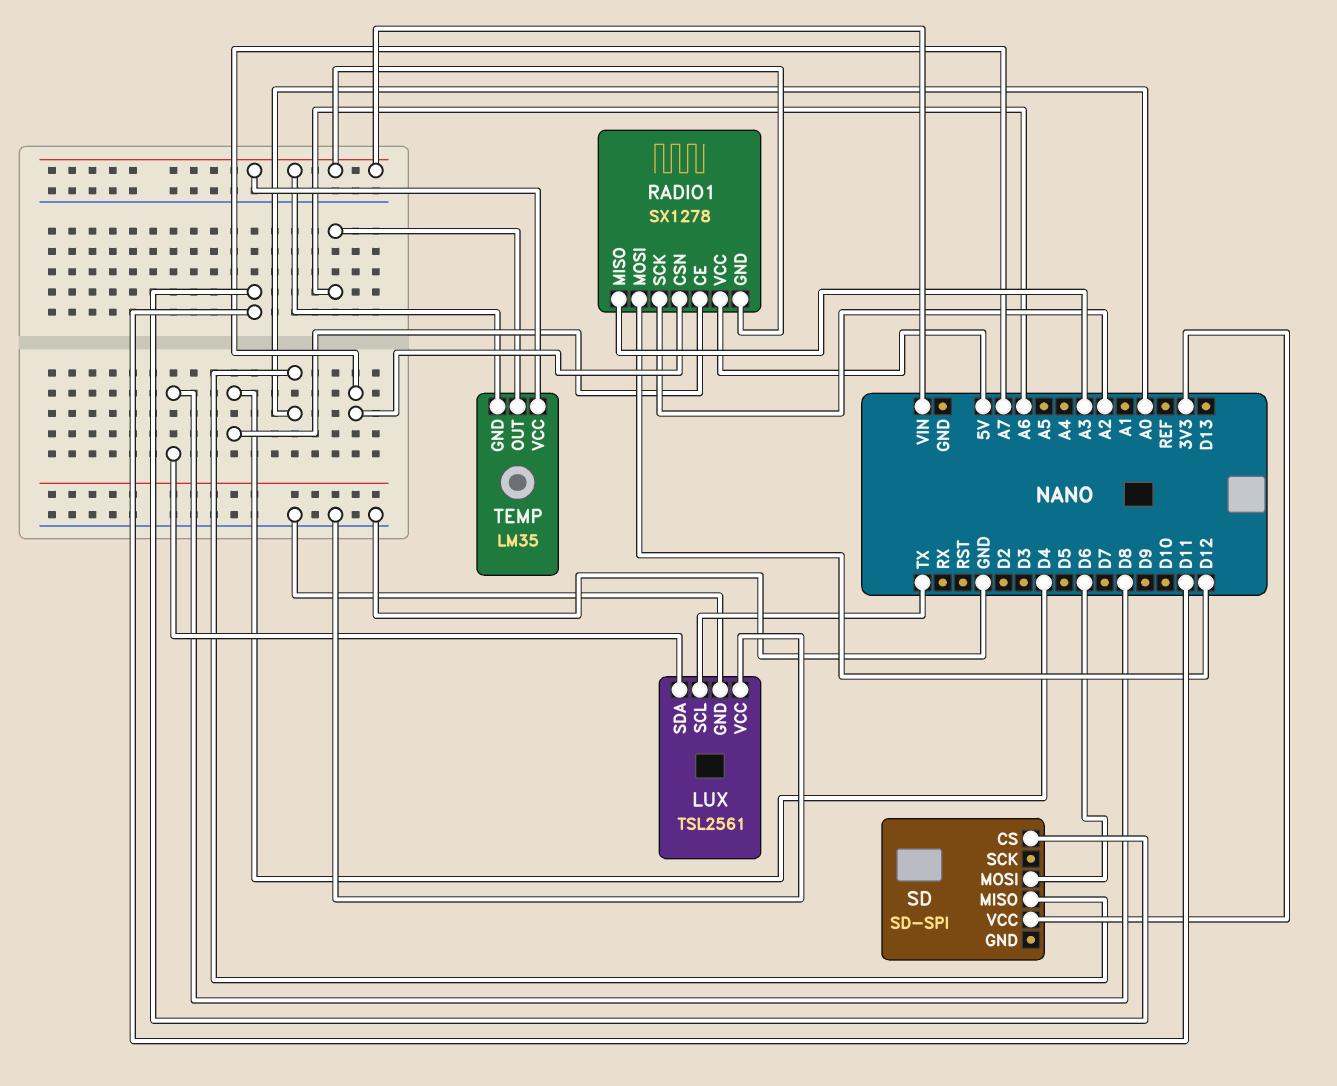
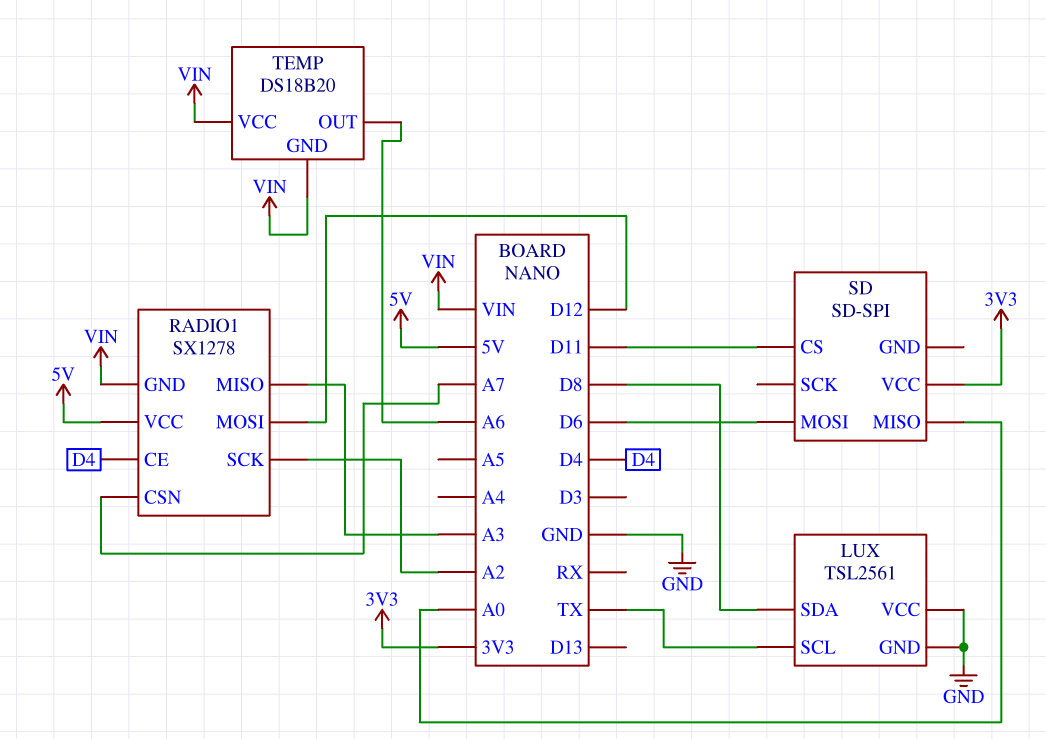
TEMP: LM35 -> DS18B20

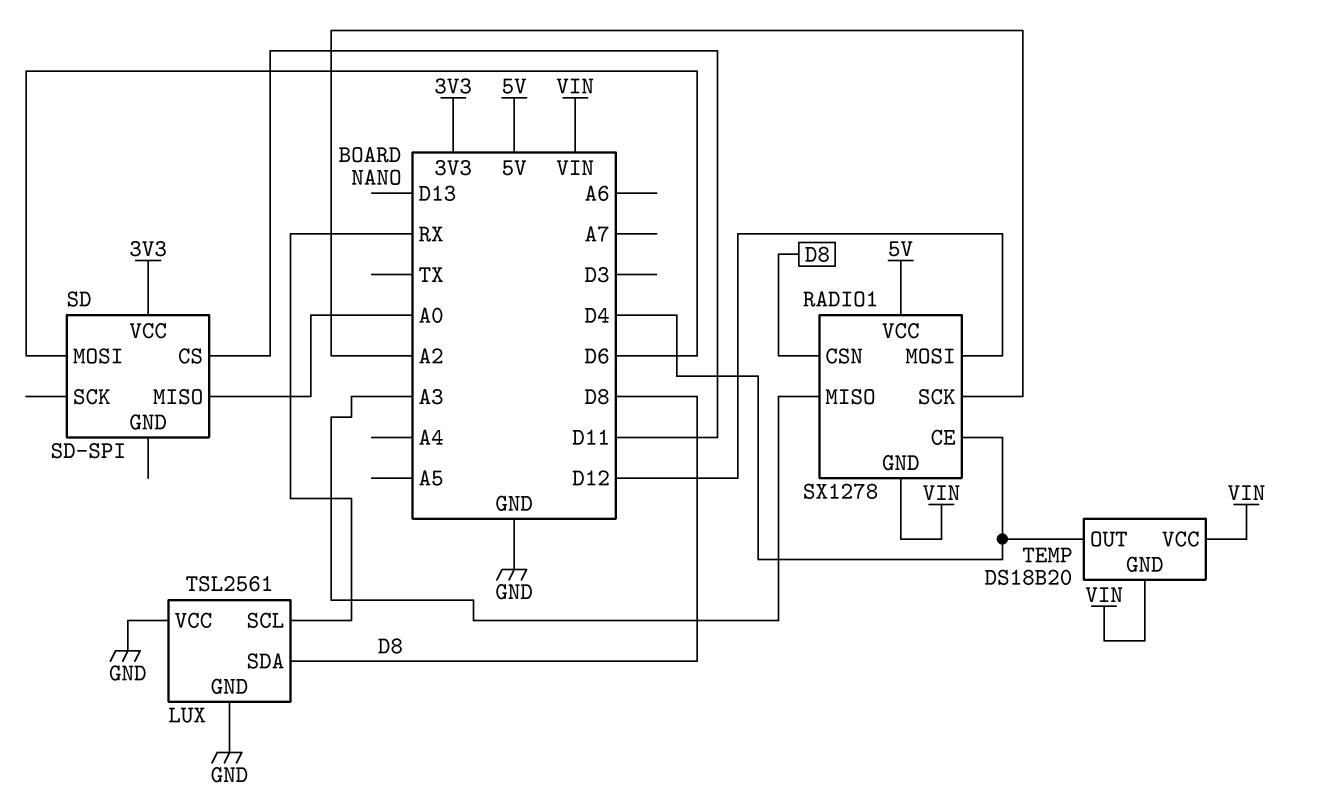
LUX pin SCL: TX -> RX
RADIO1 pin CSN: A7 -> D8
TEMP pin OUT: A6 -> D4

